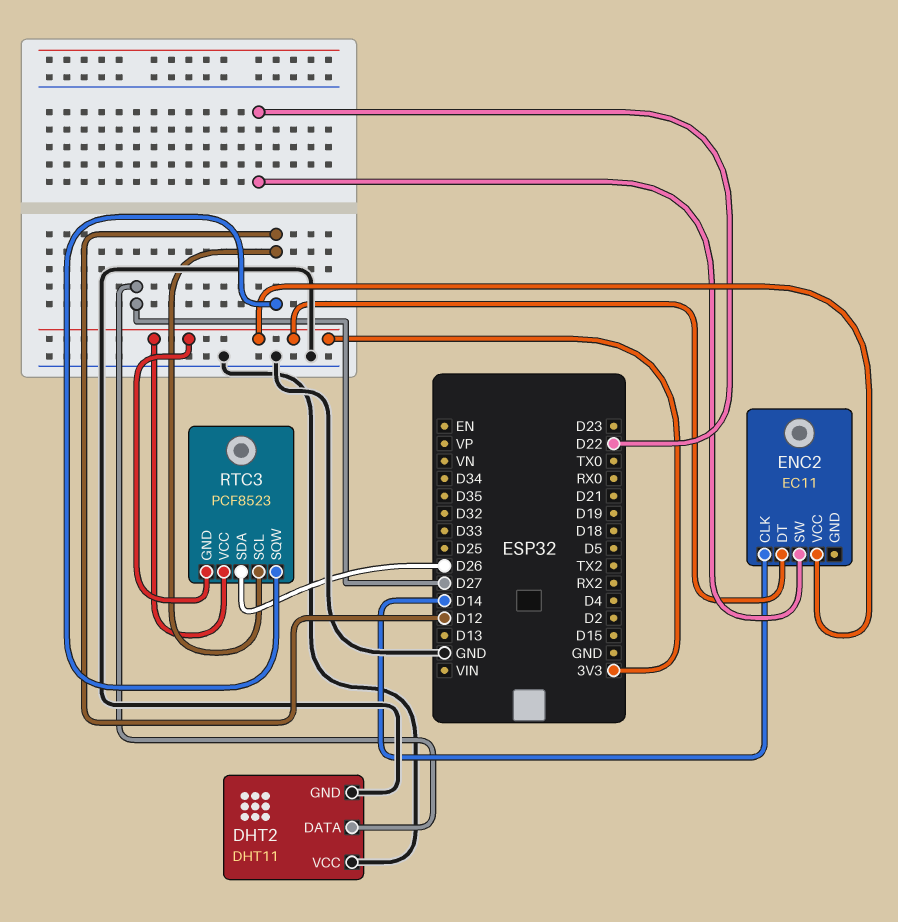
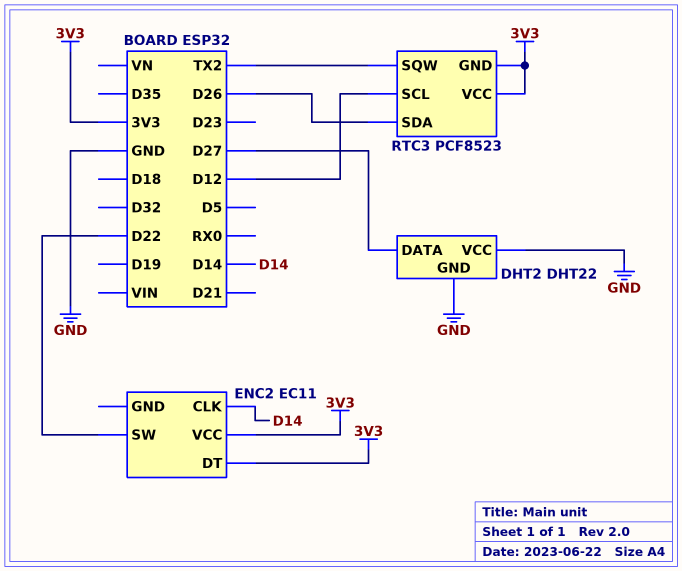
DHT2: DHT11 -> DHT22
RTC3 pin SQW: D12 -> TX2

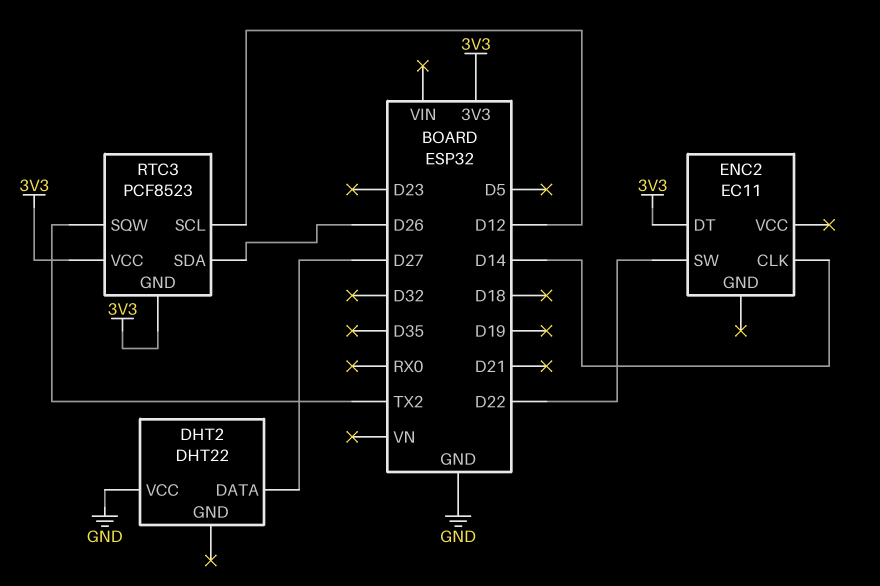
DHT2 pin GND: GND -> none
ENC2 pin VCC: 3V3 -> none

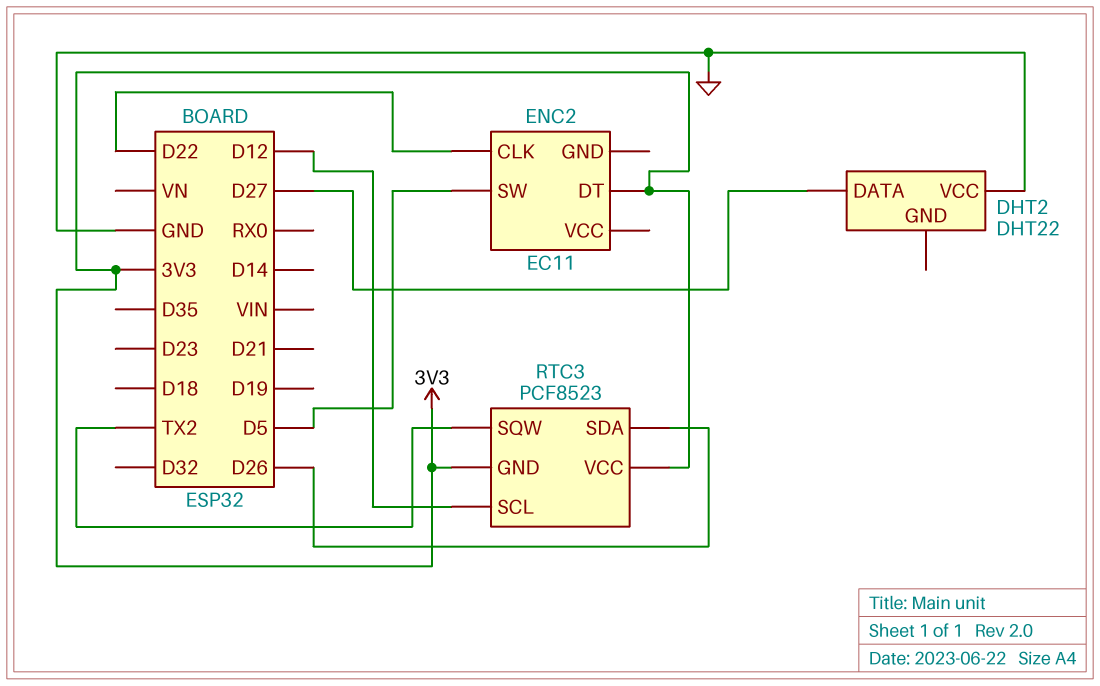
ENC2 pin CLK: D14 -> D22
ENC2 pin SW: D22 -> D5

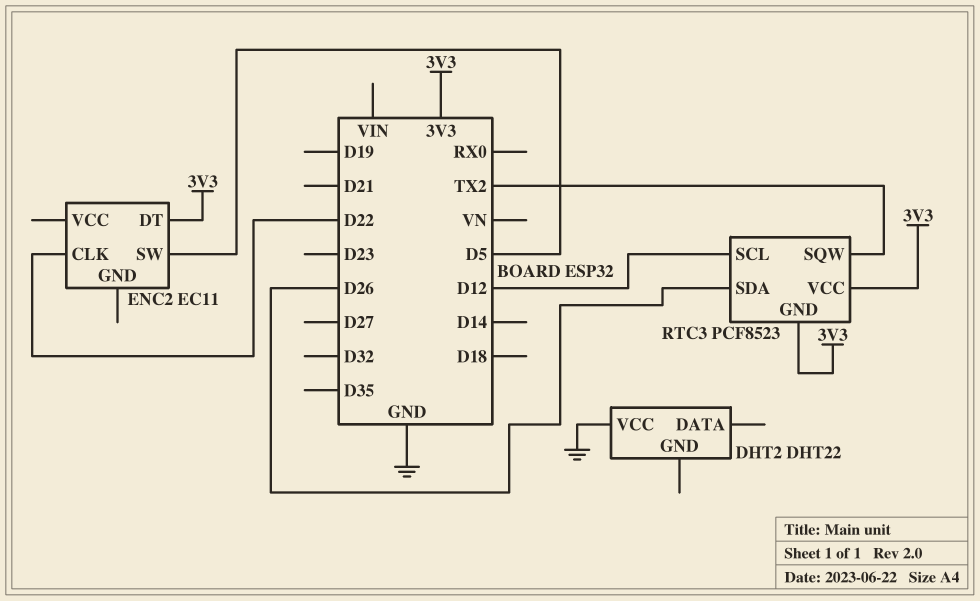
DHT2 pin DATA: D27 -> none

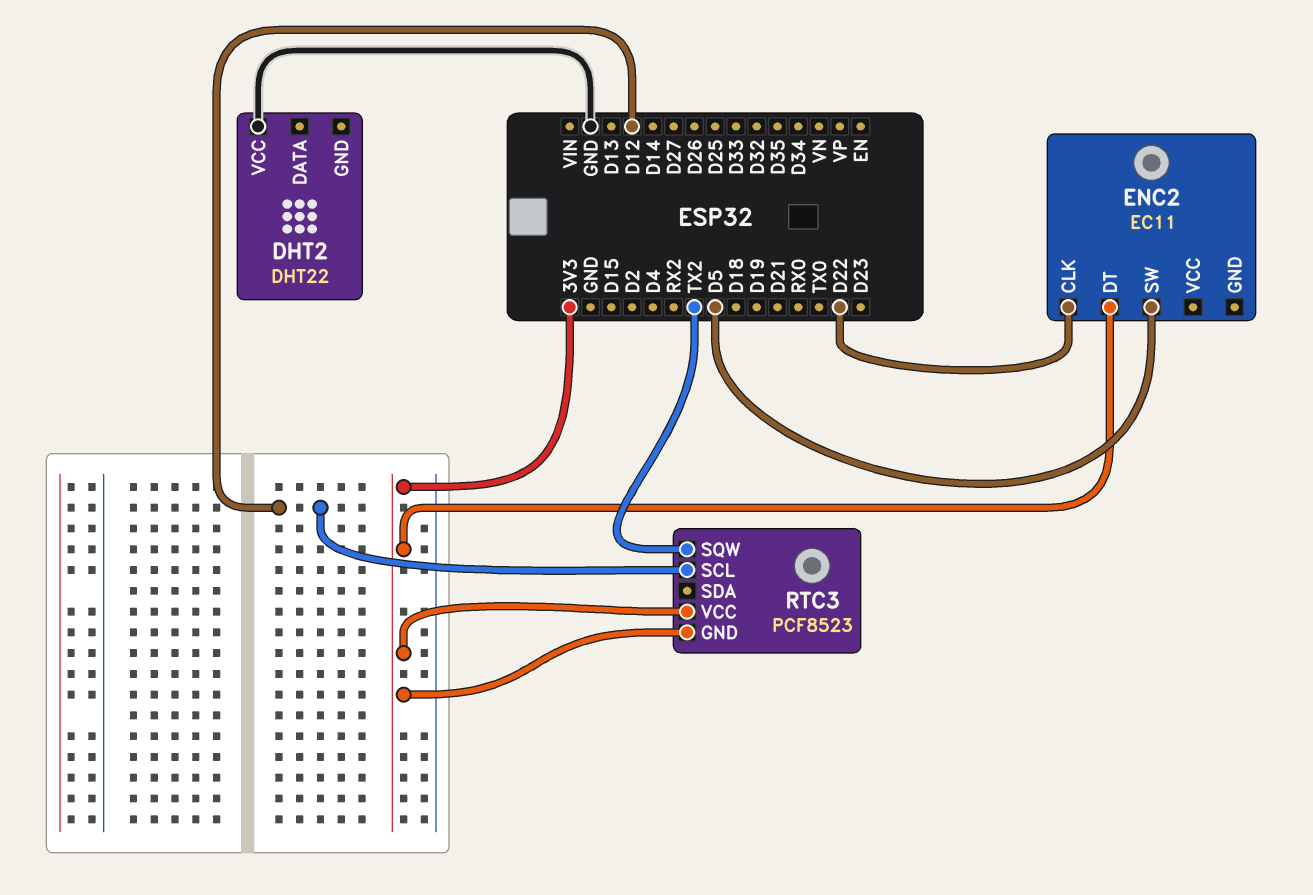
RTC3 pin SDA: D26 -> none

